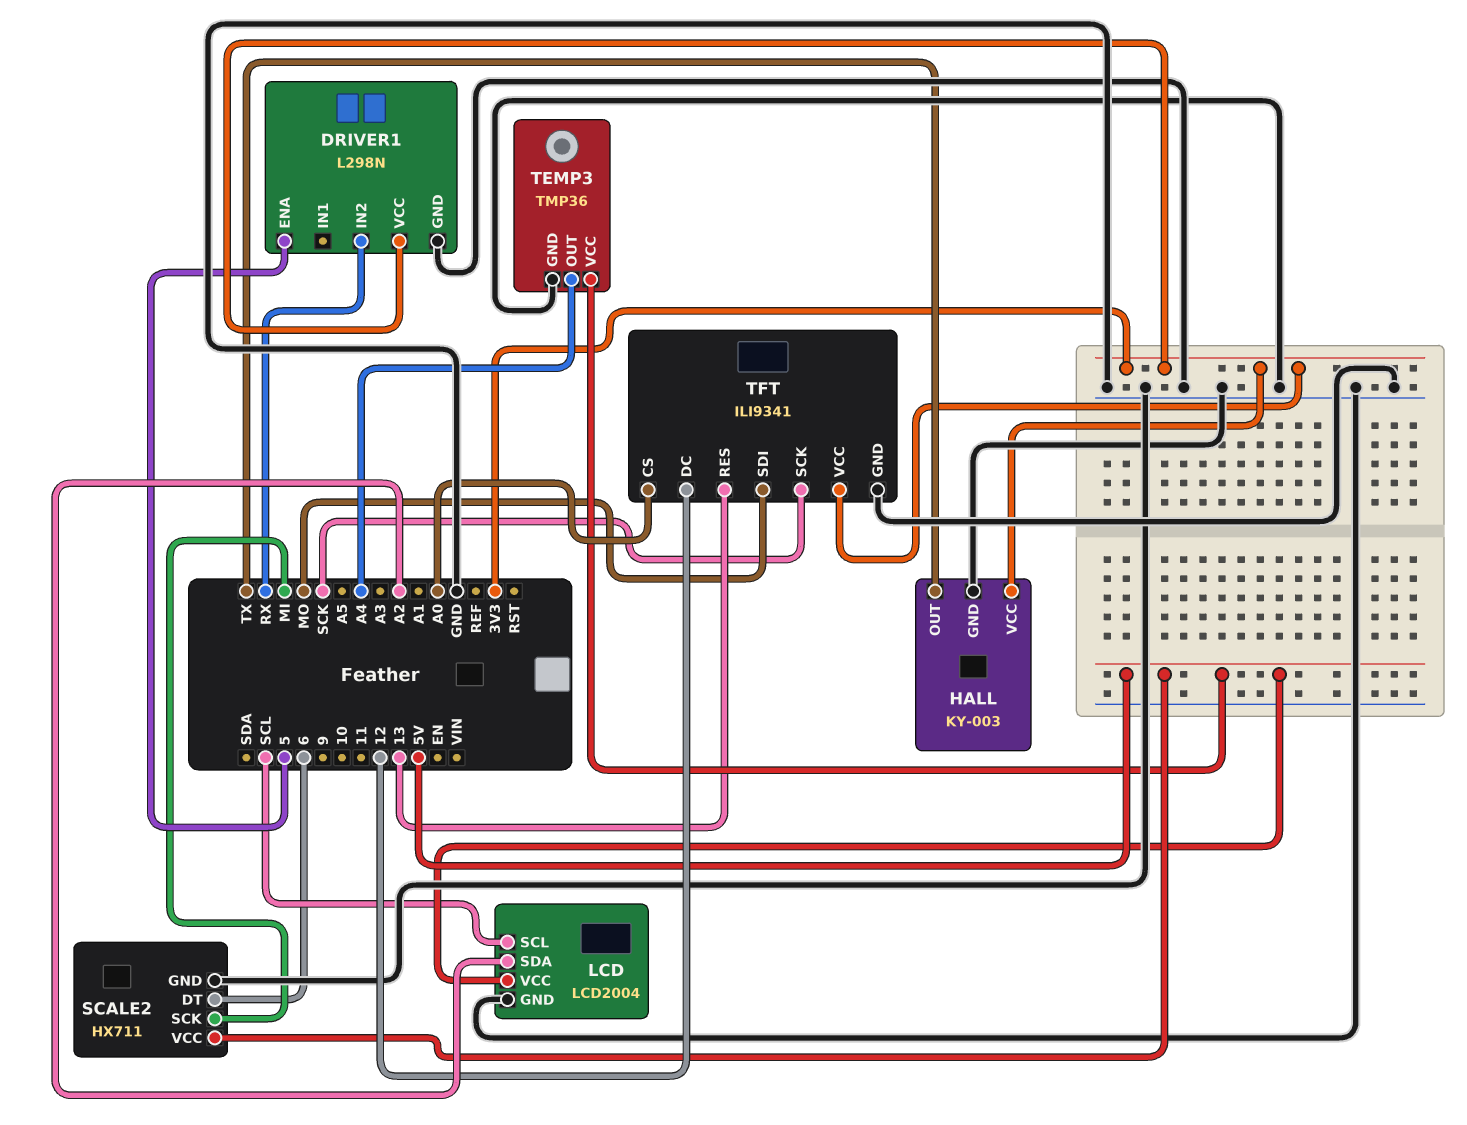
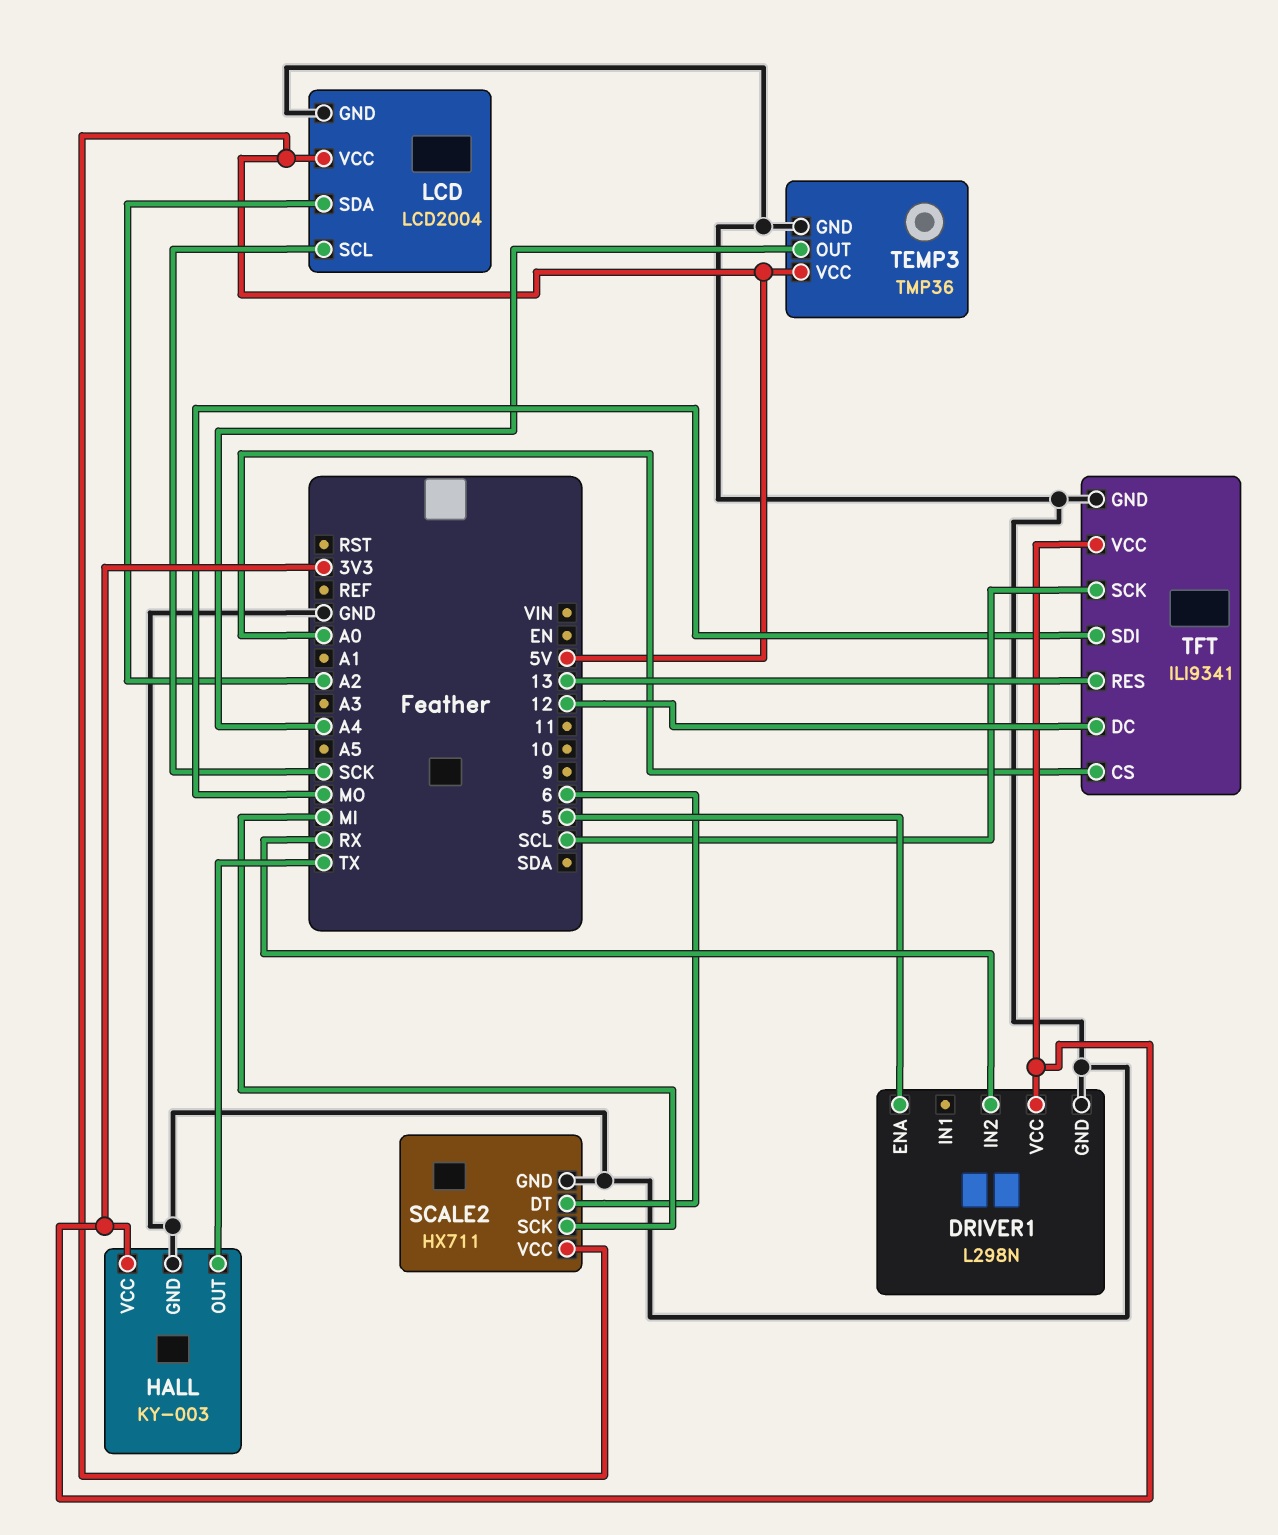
LCD pin SCL: SCL -> SCK
TFT pin SCK: SCK -> SCL

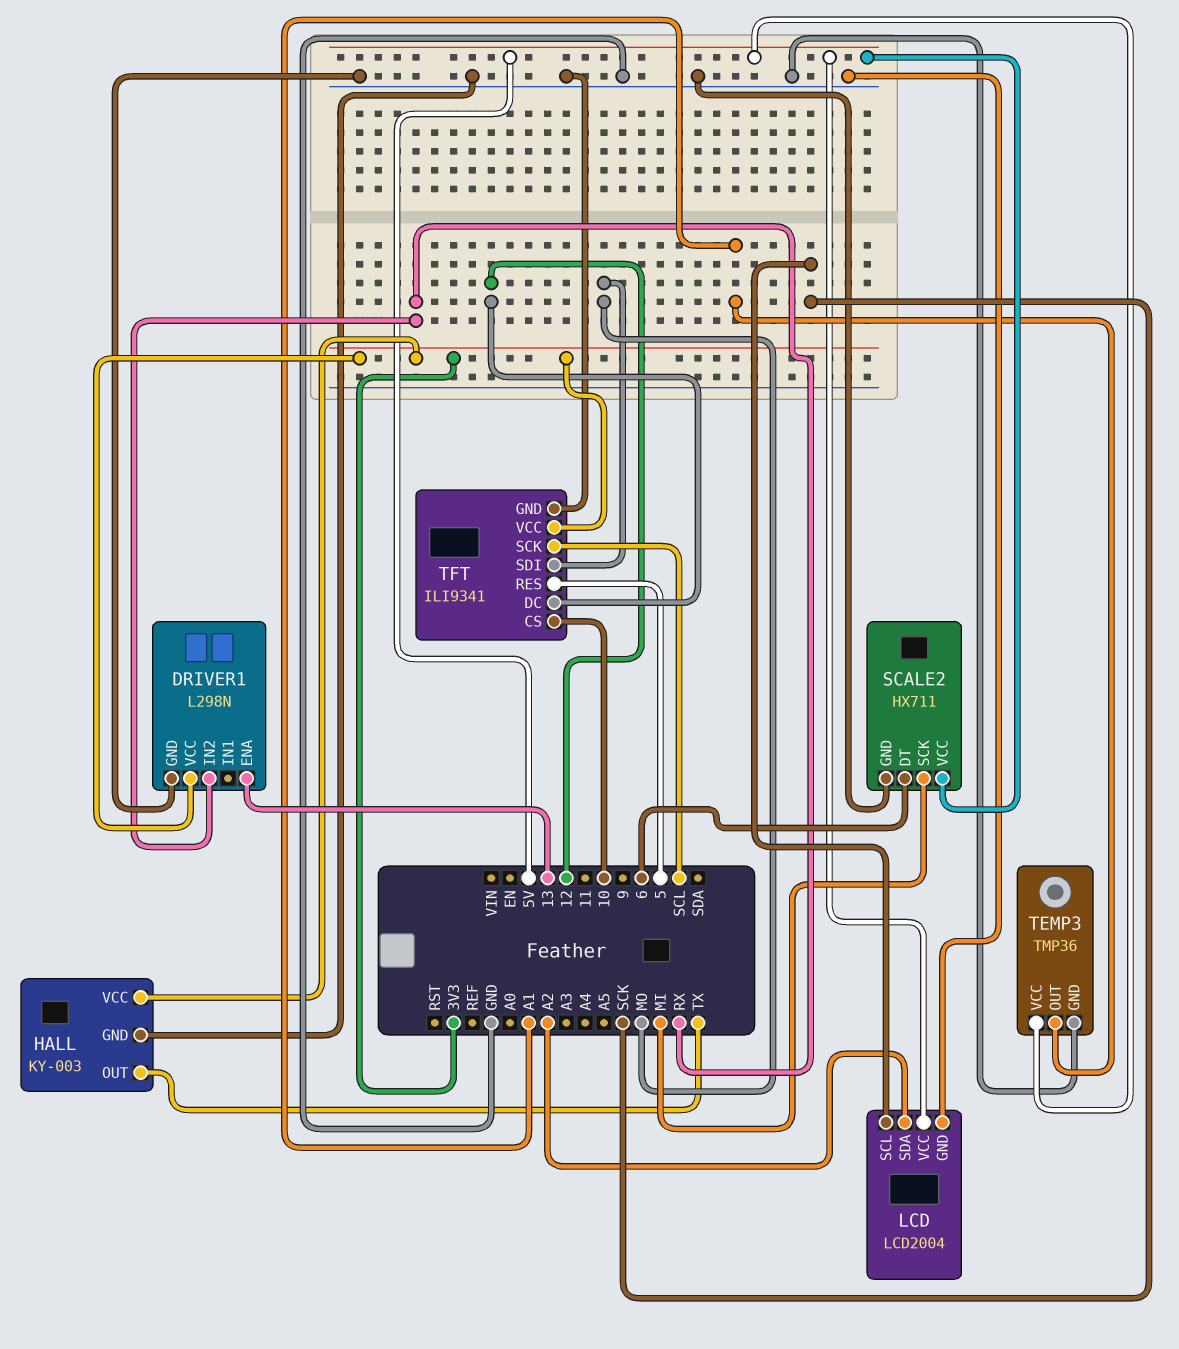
DRIVER1 pin ENA: 5 -> 13
TEMP3 pin OUT: A4 -> A1
TFT pin CS: A0 -> 10
TFT pin RES: 13 -> 5

